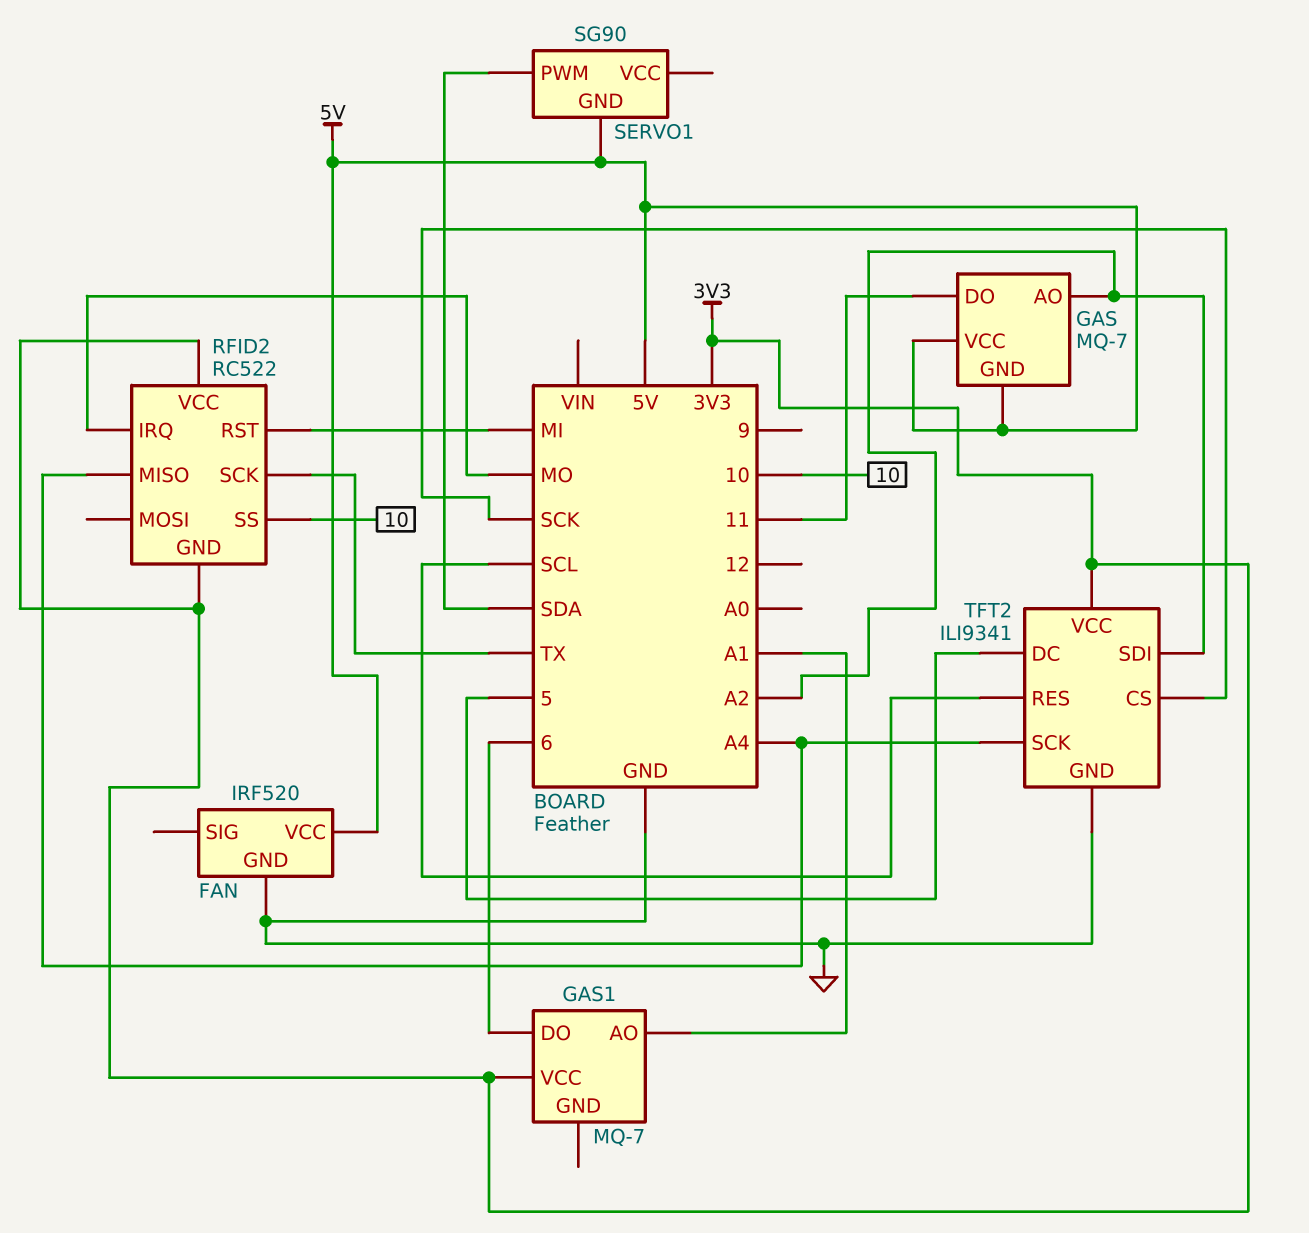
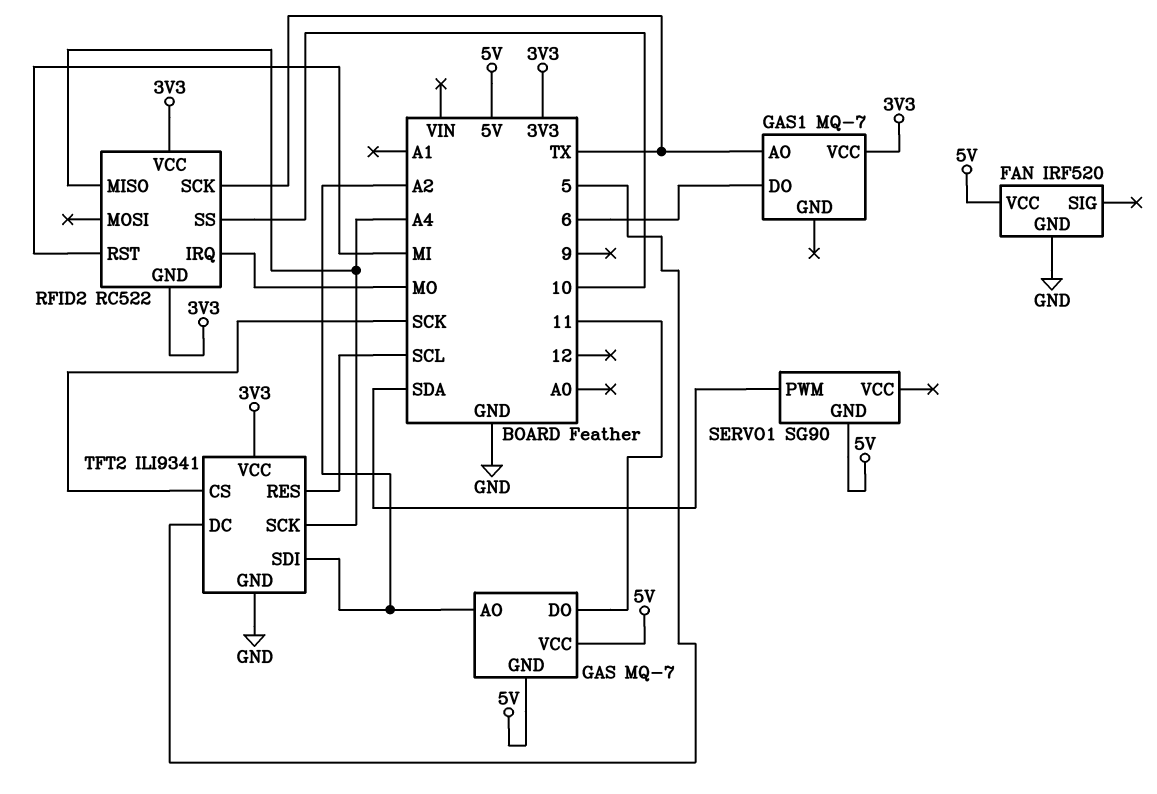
GAS1 pin AO: A1 -> TX

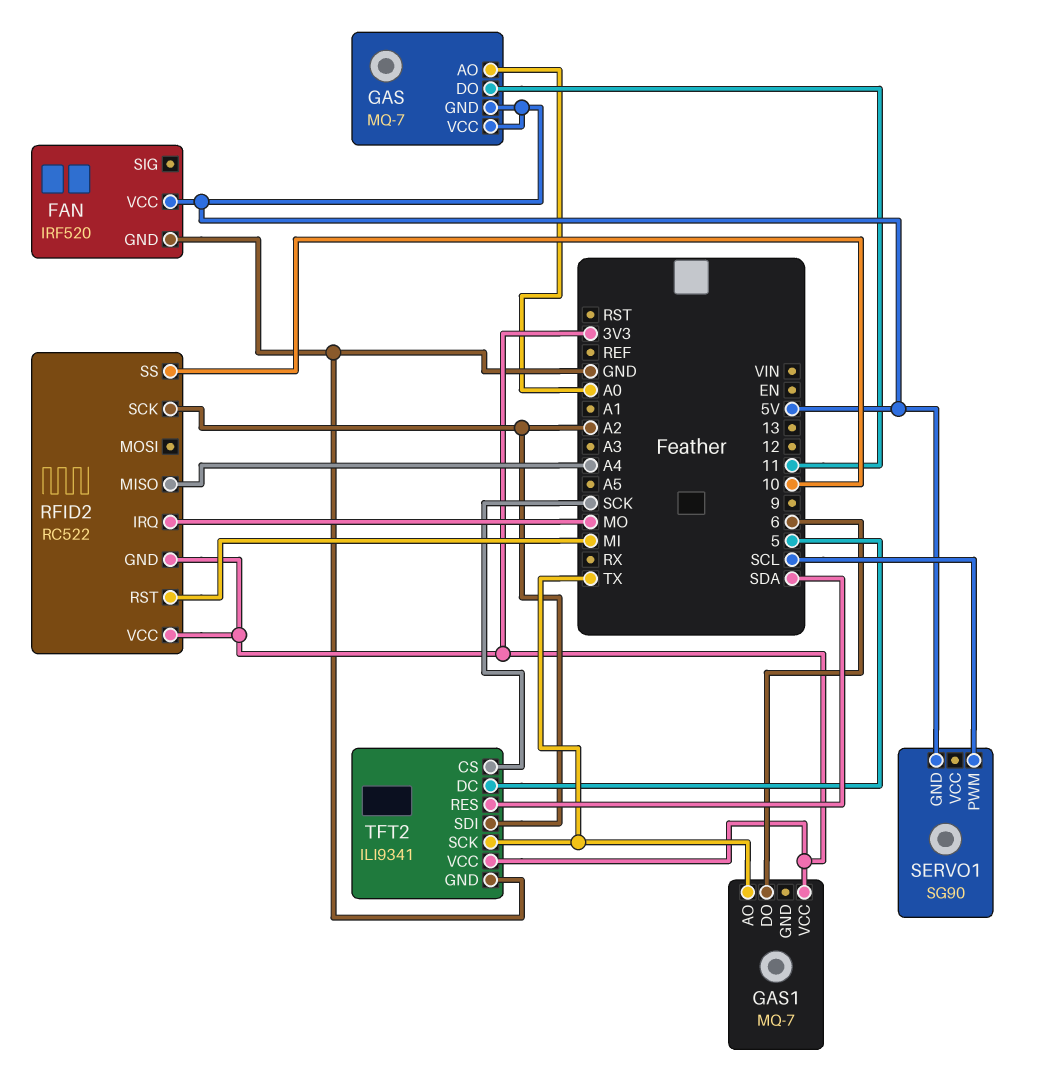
GAS pin AO: A2 -> A0
RFID2 pin SCK: TX -> A2
SERVO1 pin PWM: SDA -> SCL
TFT2 pin RES: SCL -> SDA
TFT2 pin SCK: A4 -> TX

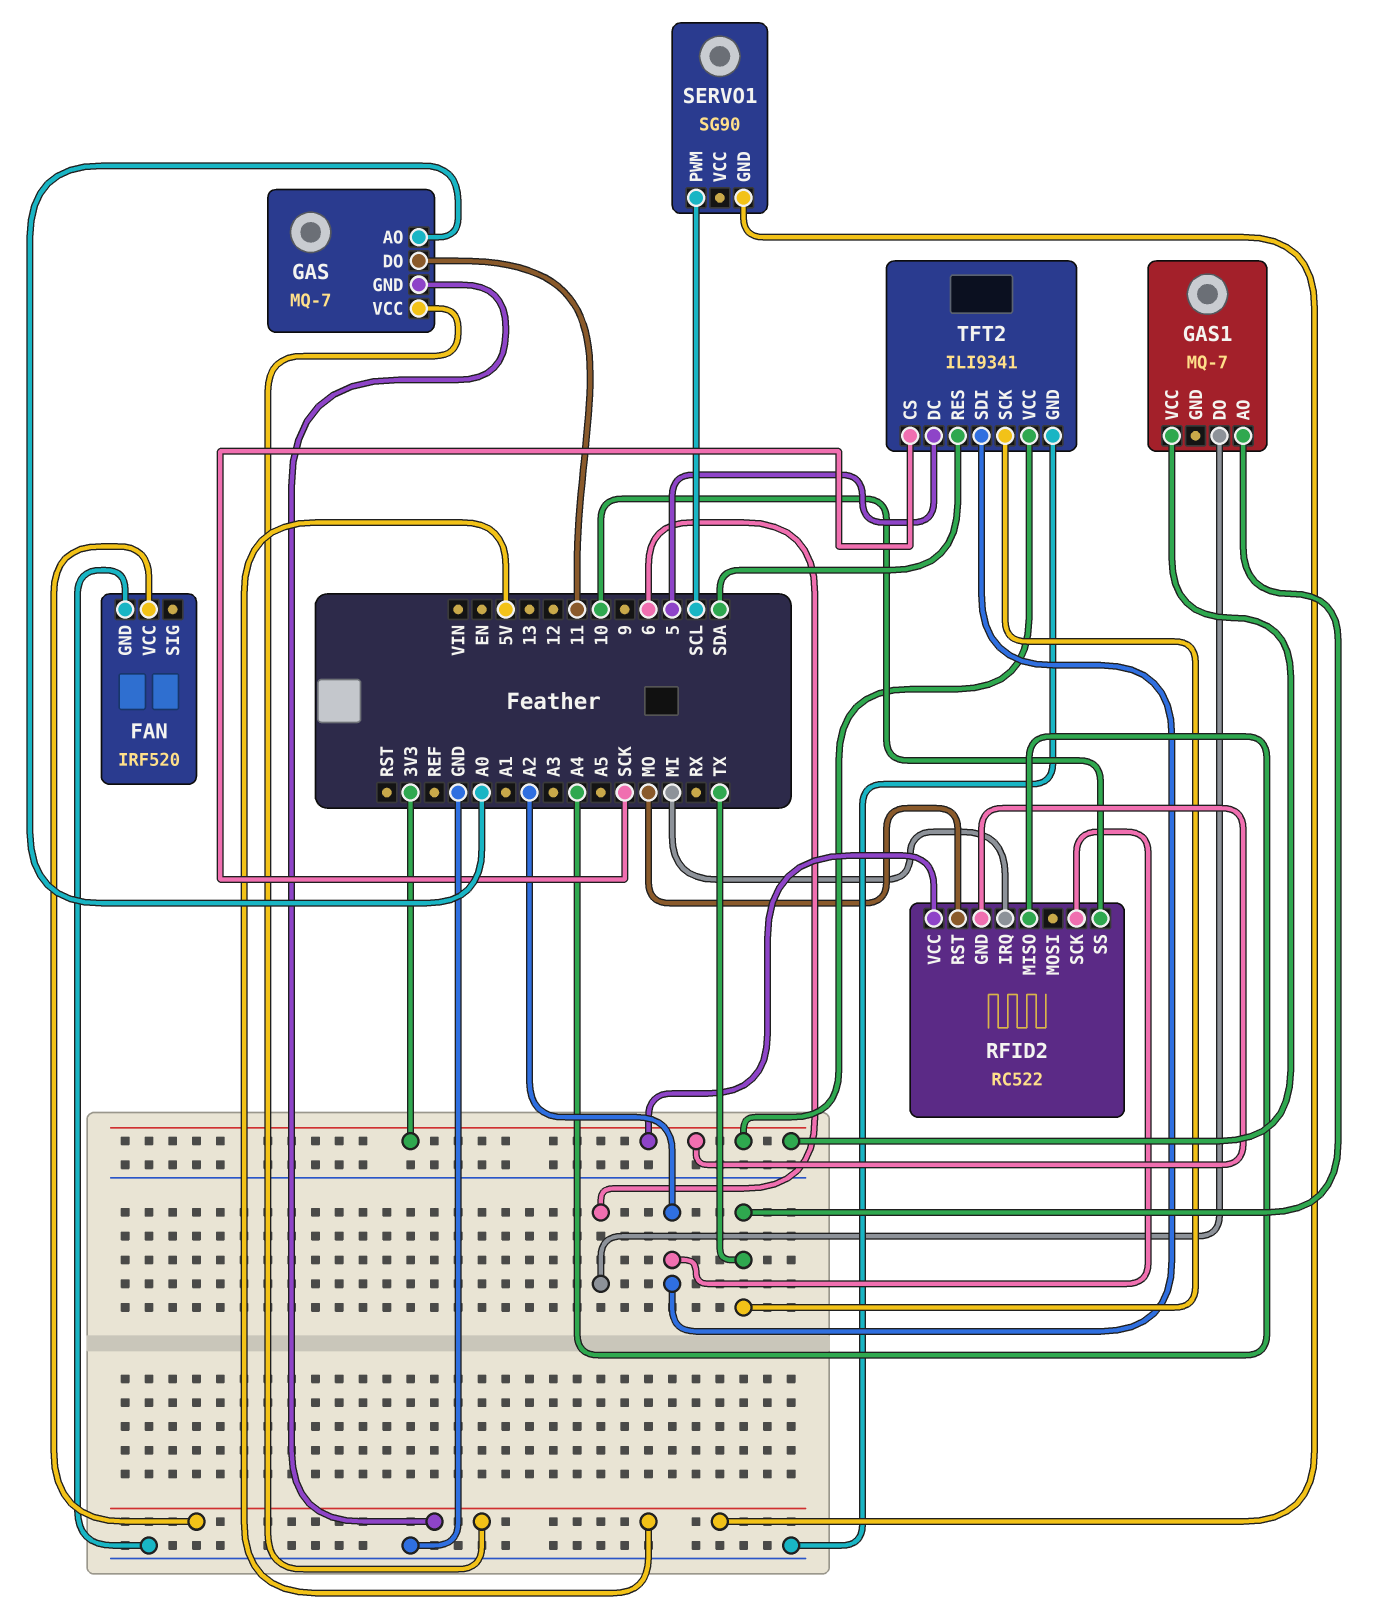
RFID2 pin IRQ: MO -> MI
RFID2 pin RST: MI -> MO

